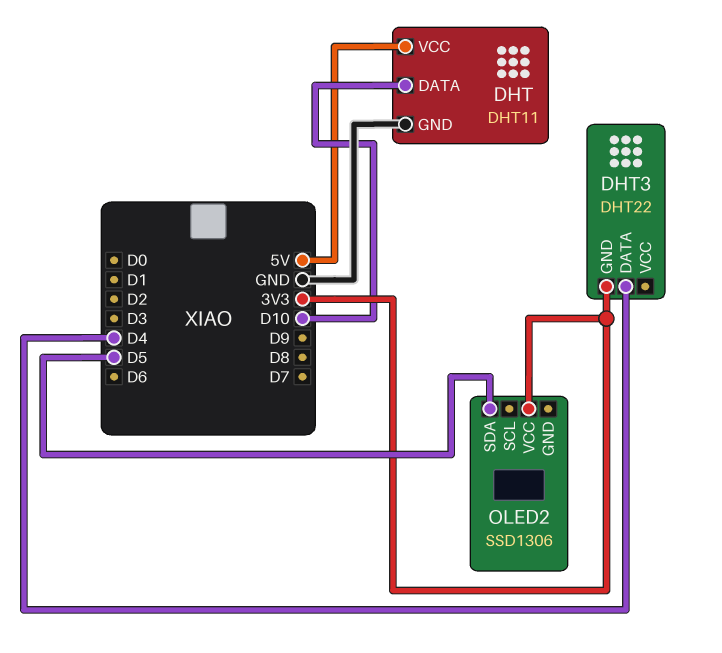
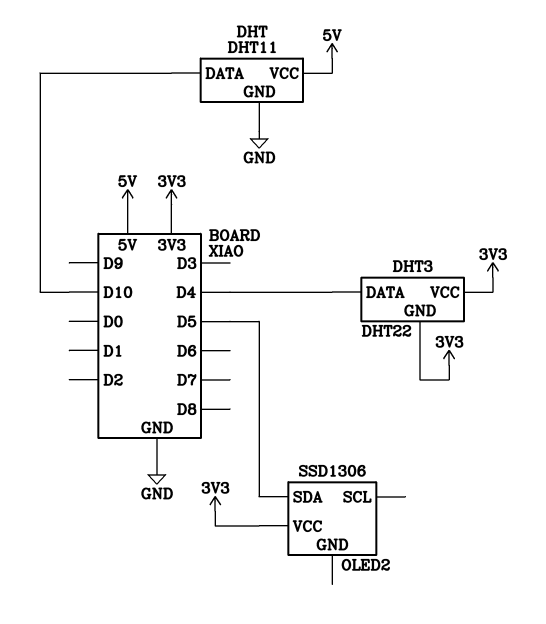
DHT3 pin VCC: none -> 3V3

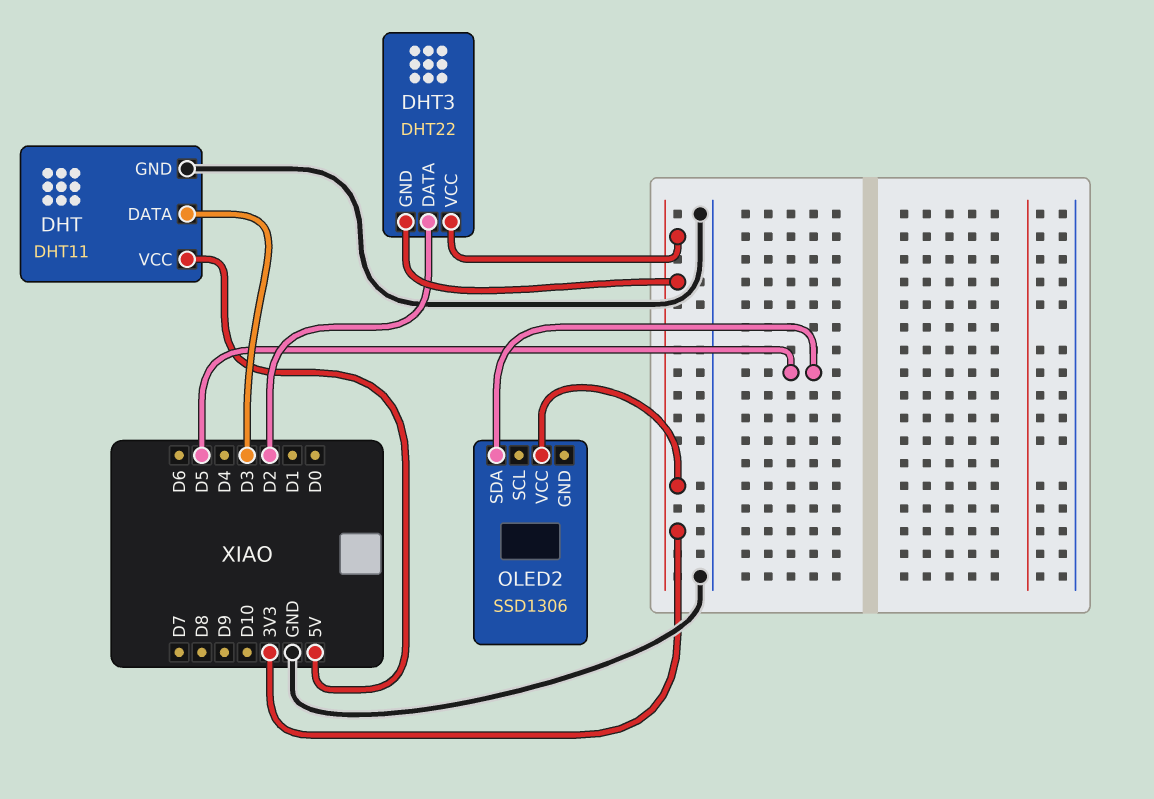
DHT pin DATA: D10 -> D3
DHT3 pin DATA: D4 -> D2

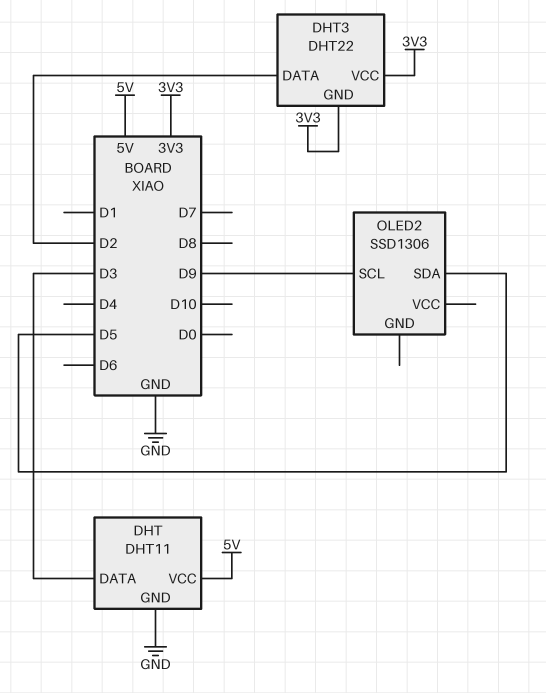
OLED2 pin SCL: none -> D9
OLED2 pin VCC: 3V3 -> none

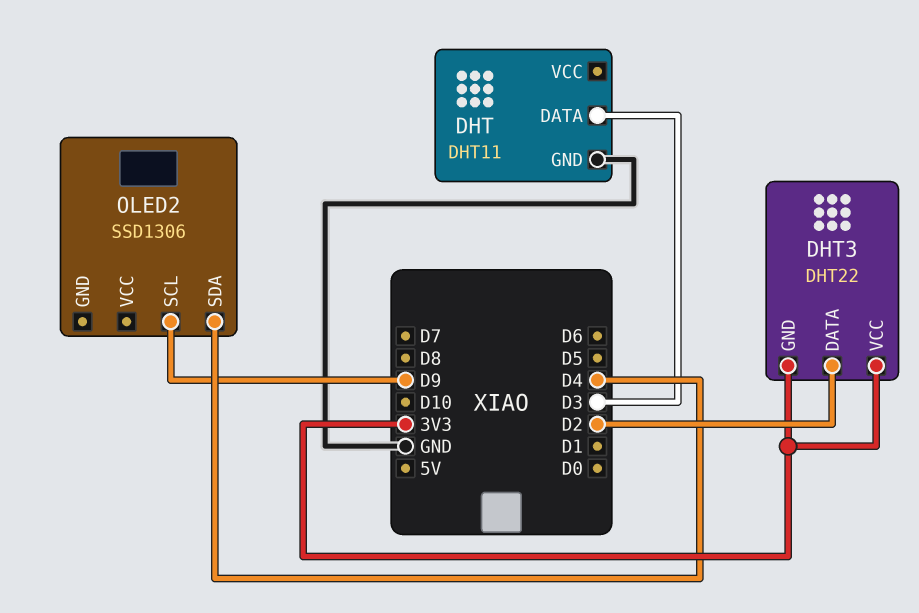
DHT pin VCC: 5V -> none
OLED2 pin SDA: D5 -> D4

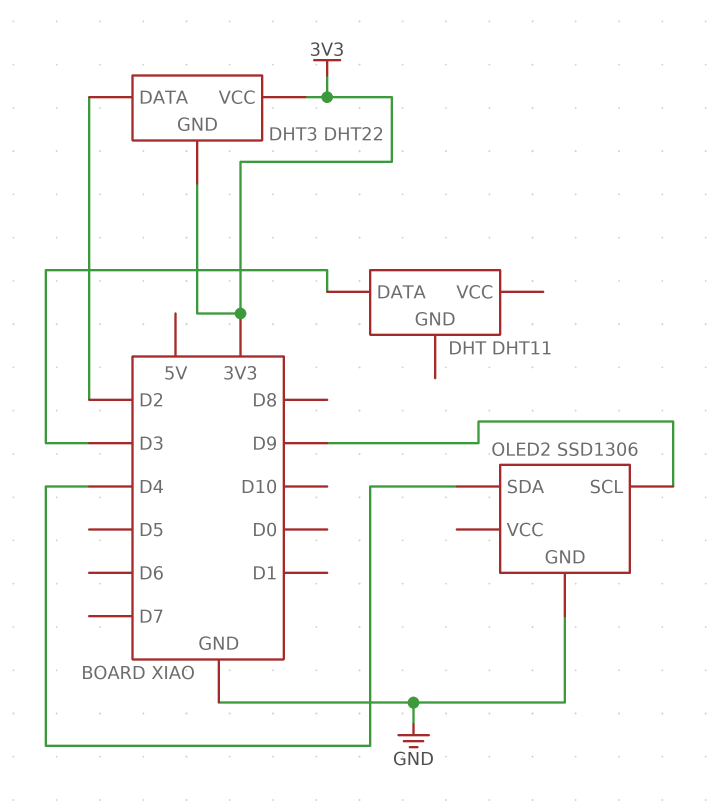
DHT pin GND: GND -> none
OLED2 pin GND: none -> GND

